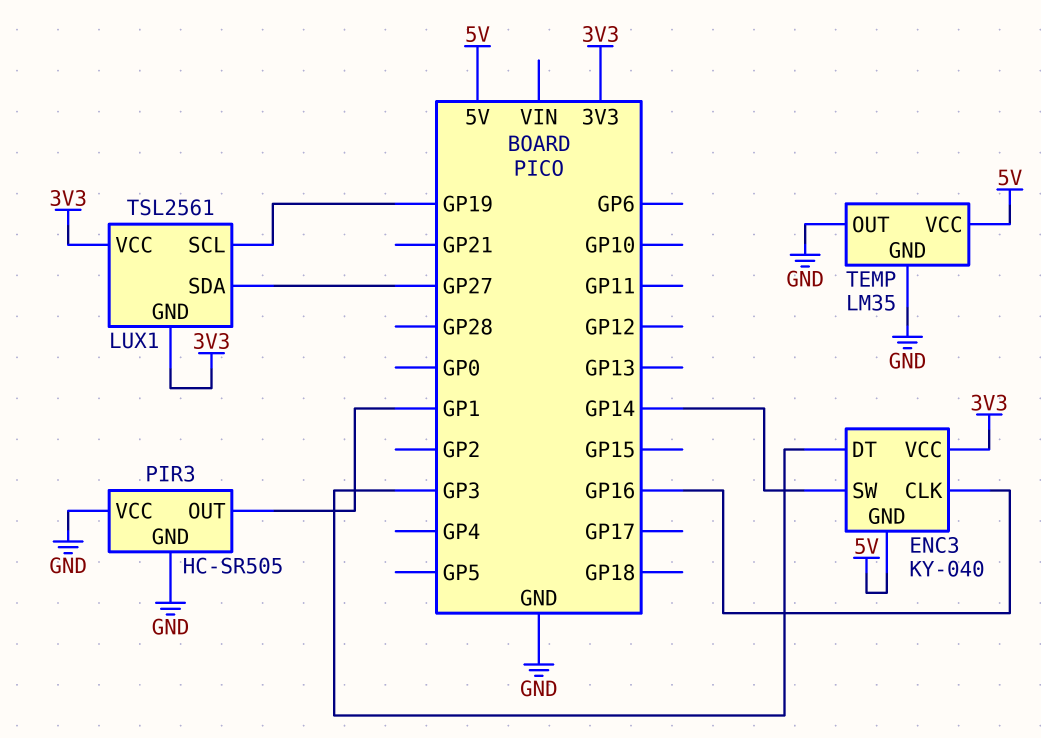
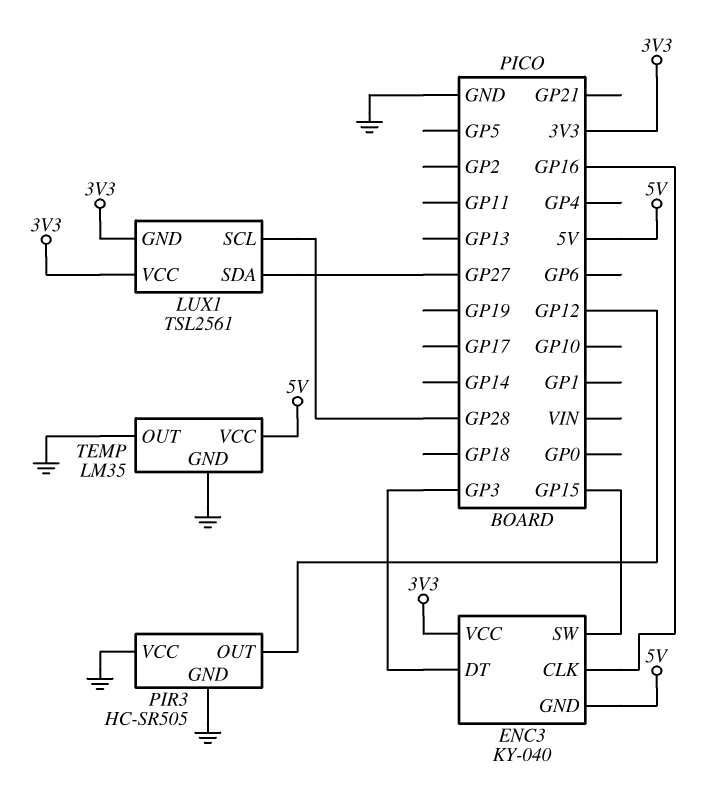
ENC3 pin SW: GP14 -> GP15
LUX1 pin SCL: GP19 -> GP28
PIR3 pin OUT: GP1 -> GP12

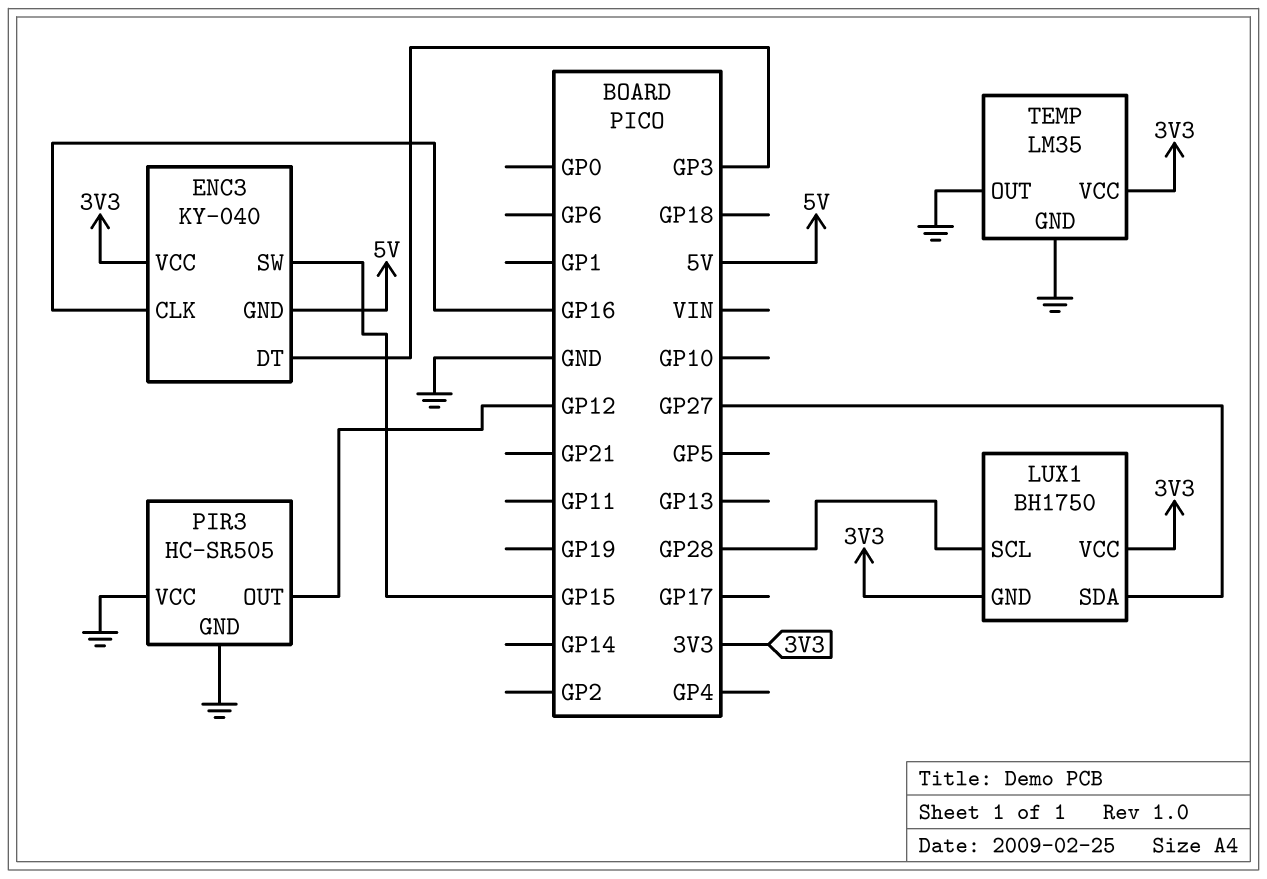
LUX1: TSL2561 -> BH1750
TEMP pin VCC: 5V -> 3V3

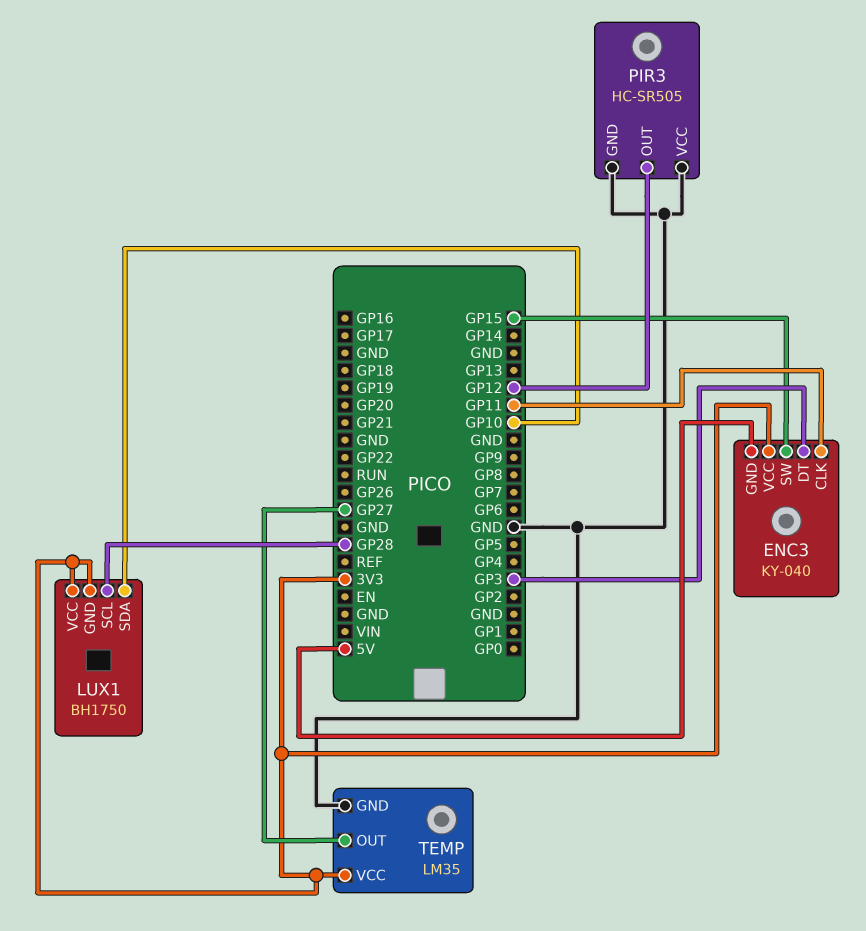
ENC3 pin CLK: GP16 -> GP11
LUX1 pin SDA: GP27 -> GP10
TEMP pin OUT: GND -> GP27

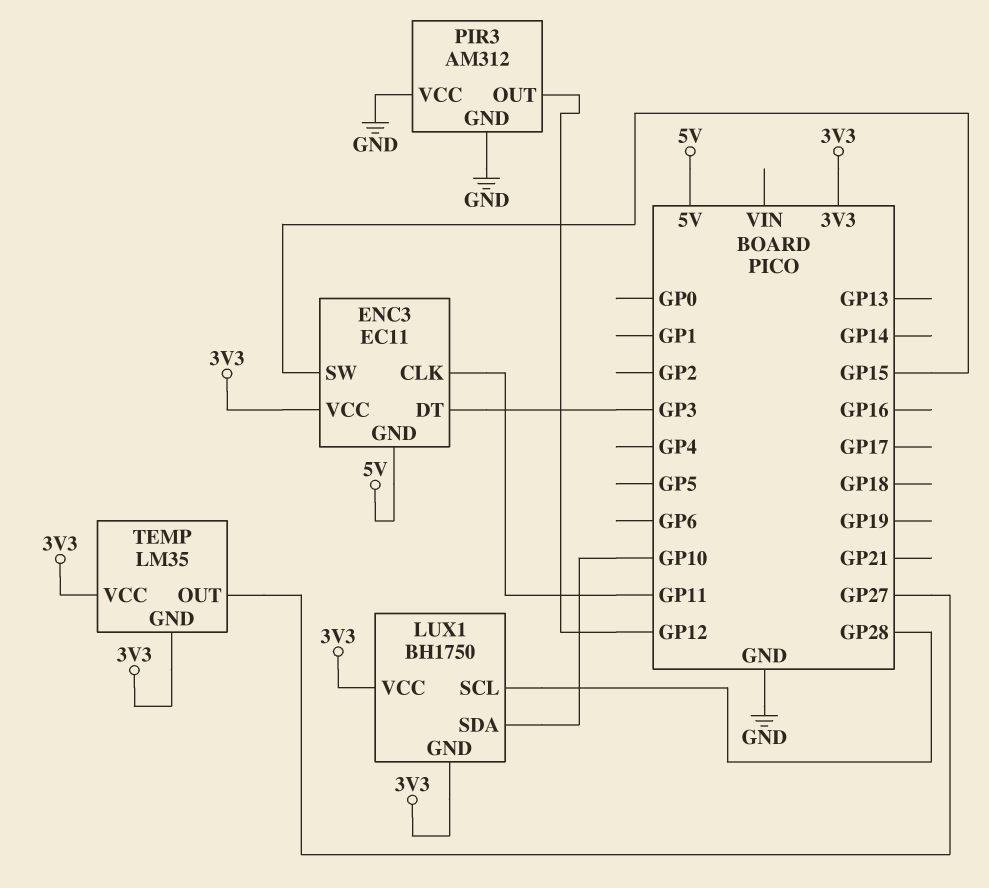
ENC3: KY-040 -> EC11
PIR3: HC-SR505 -> AM312
TEMP pin GND: GND -> 3V3

